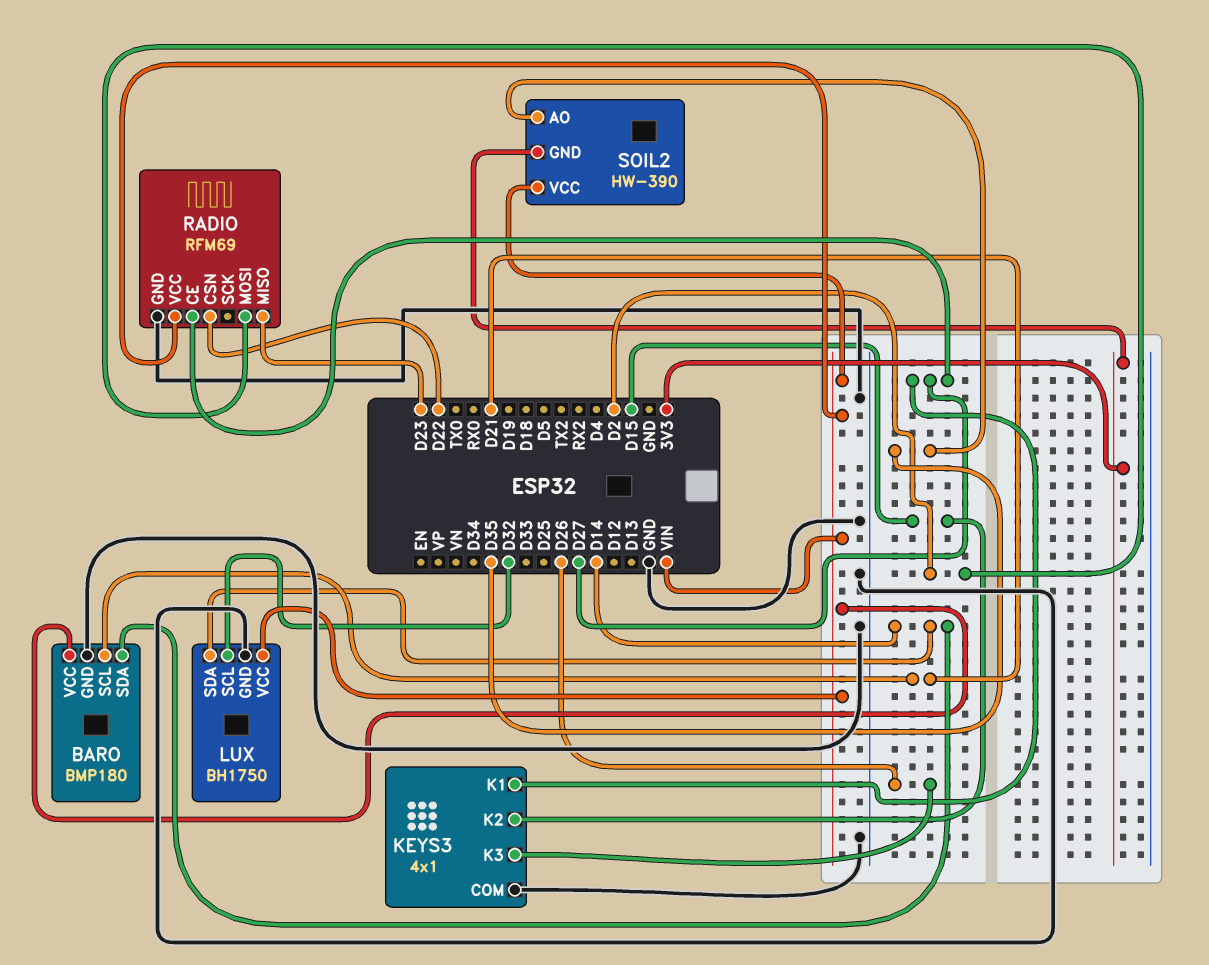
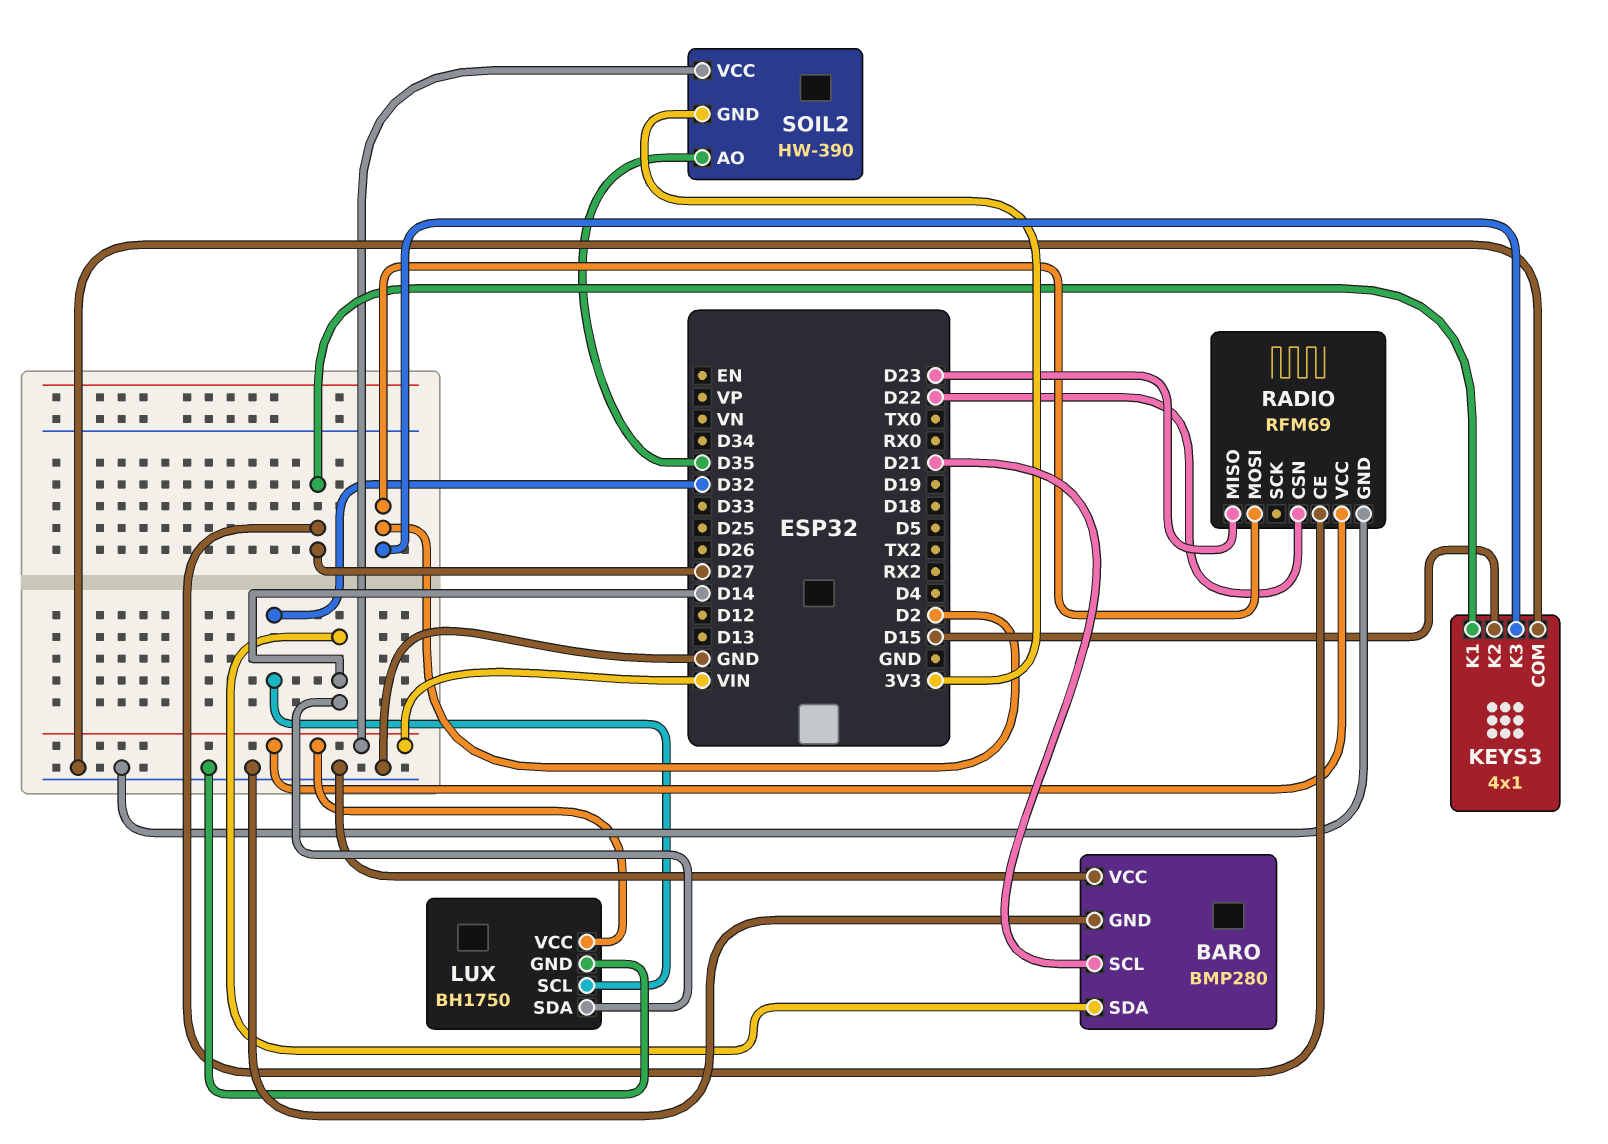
BARO: BMP180 -> BMP280
BARO pin VCC: VIN -> GND
KEYS3 pin K3: D26 -> D2

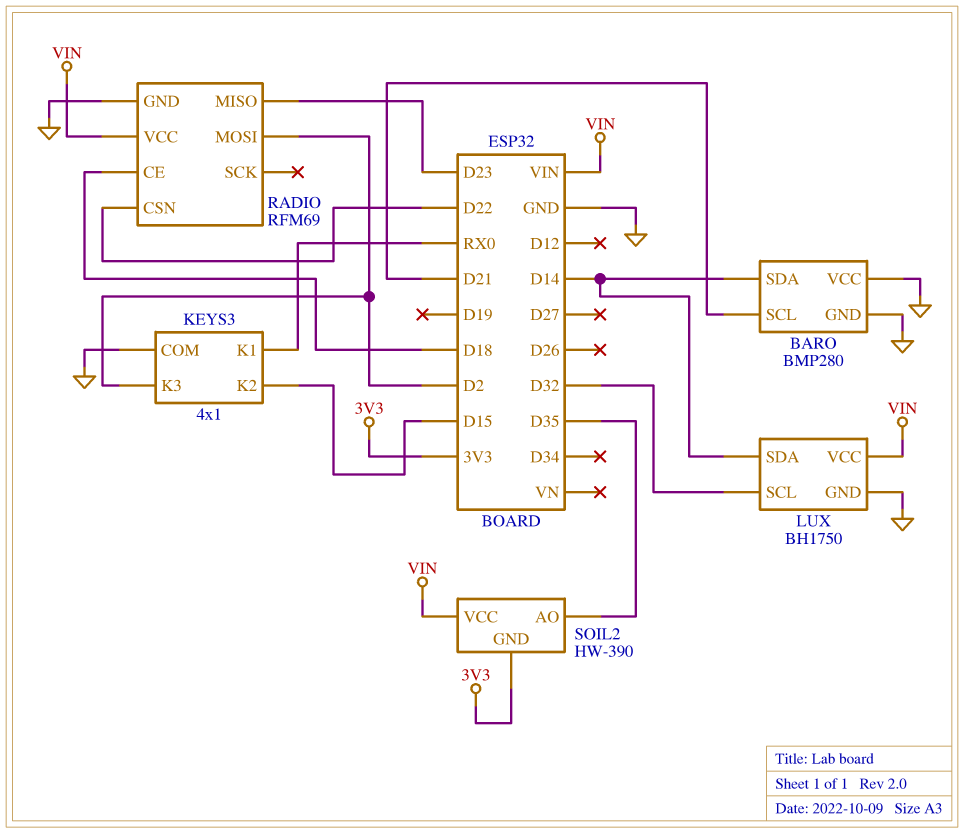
KEYS3 pin K1: D27 -> RX0
RADIO pin CE: D27 -> D18

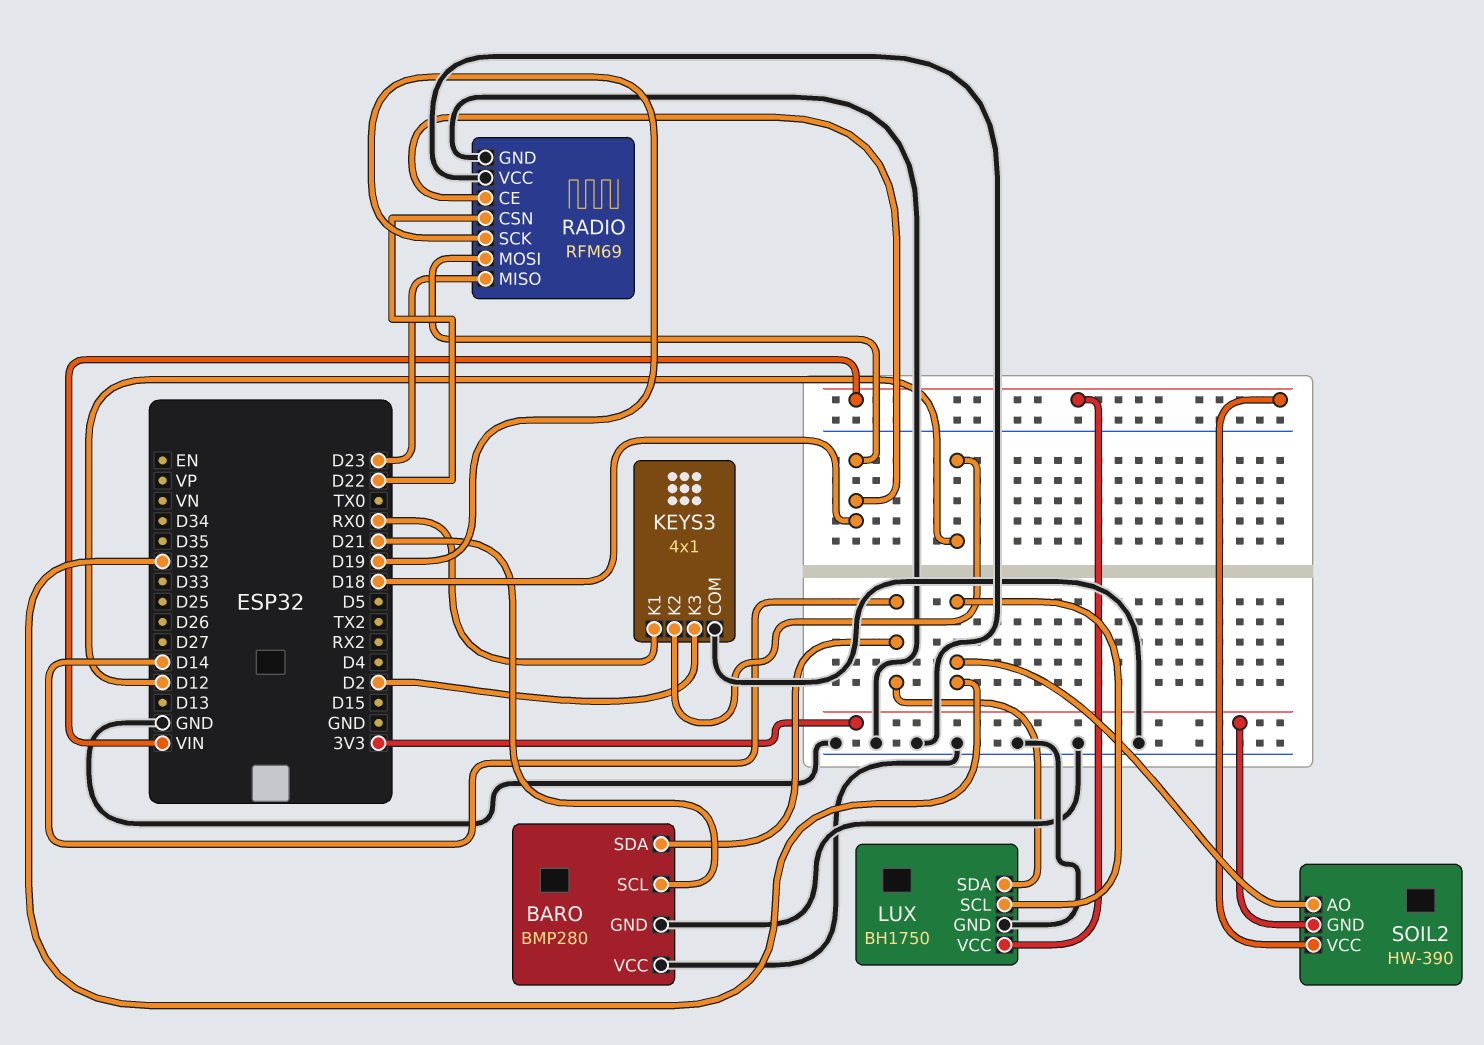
KEYS3 pin K2: D15 -> D12
RADIO pin MOSI: D2 -> D18
RADIO pin SCK: none -> D19
RADIO pin VCC: VIN -> GND
SOIL2 pin AO: D35 -> D32

